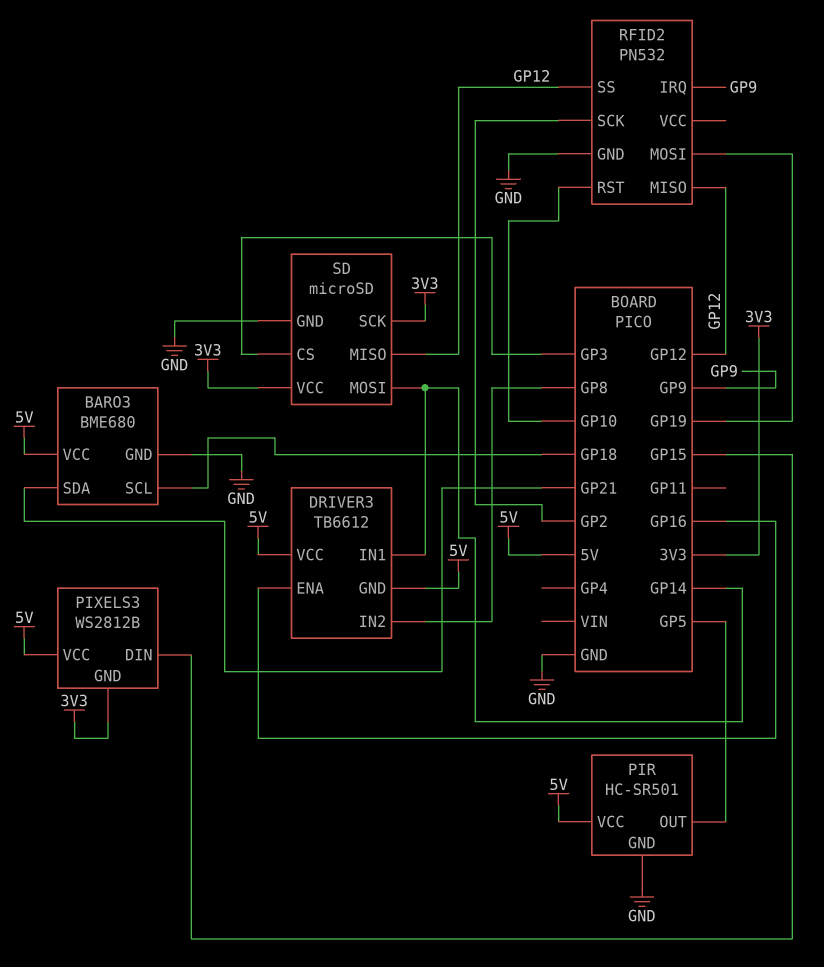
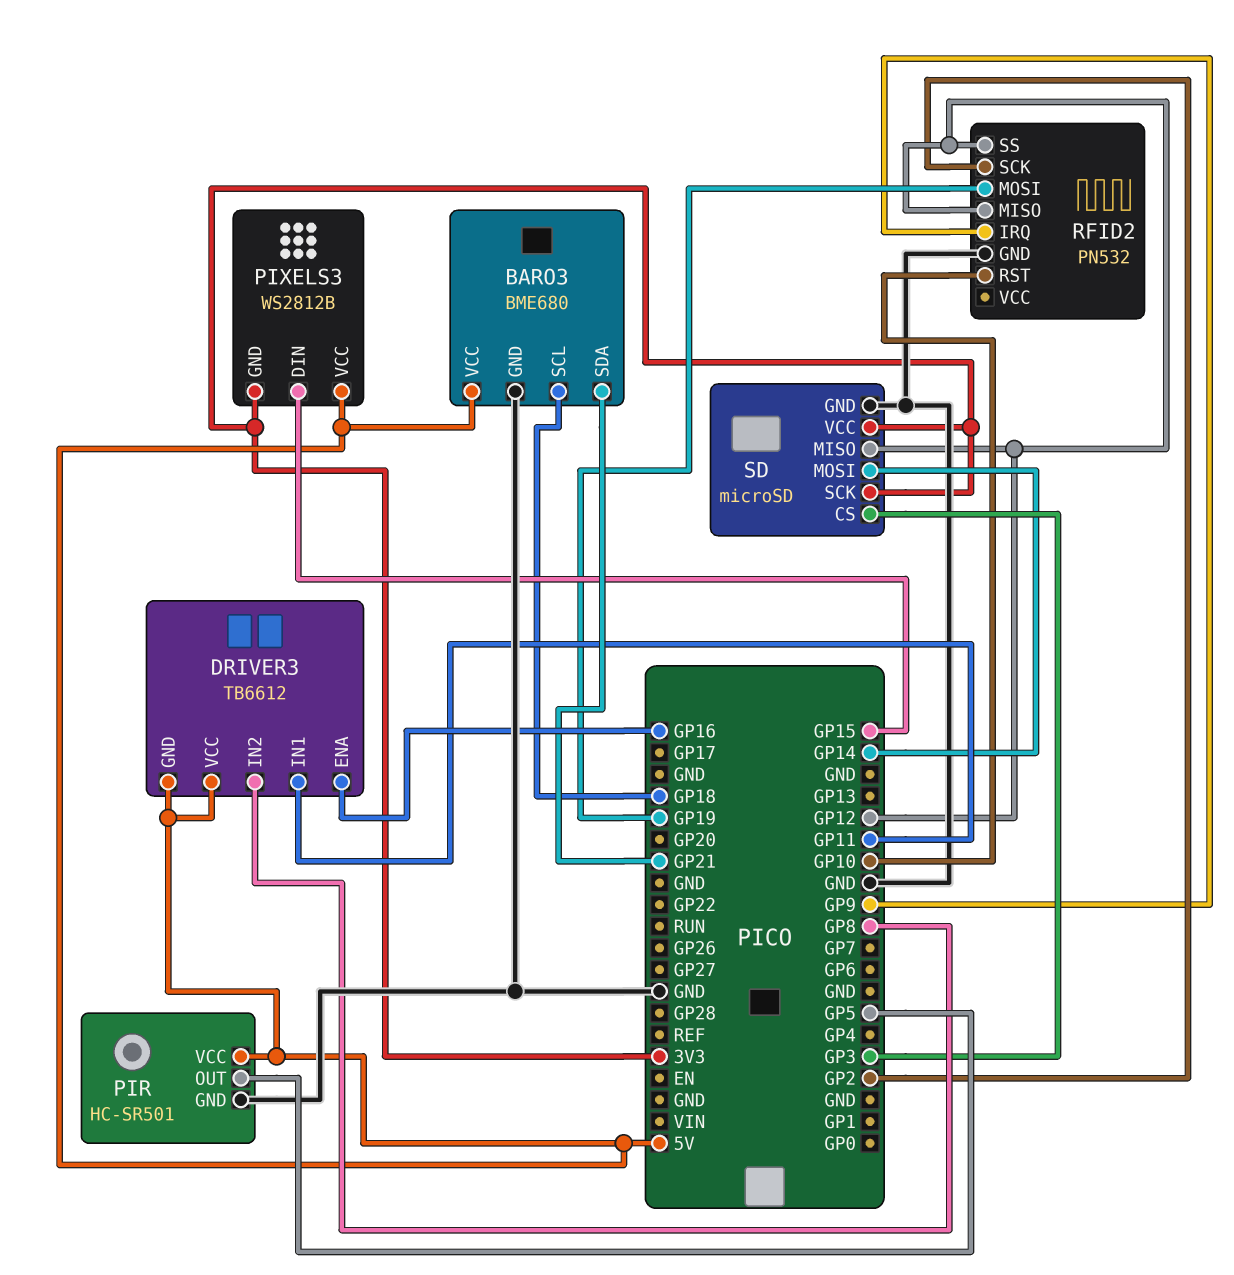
DRIVER3 pin IN1: GP14 -> GP11

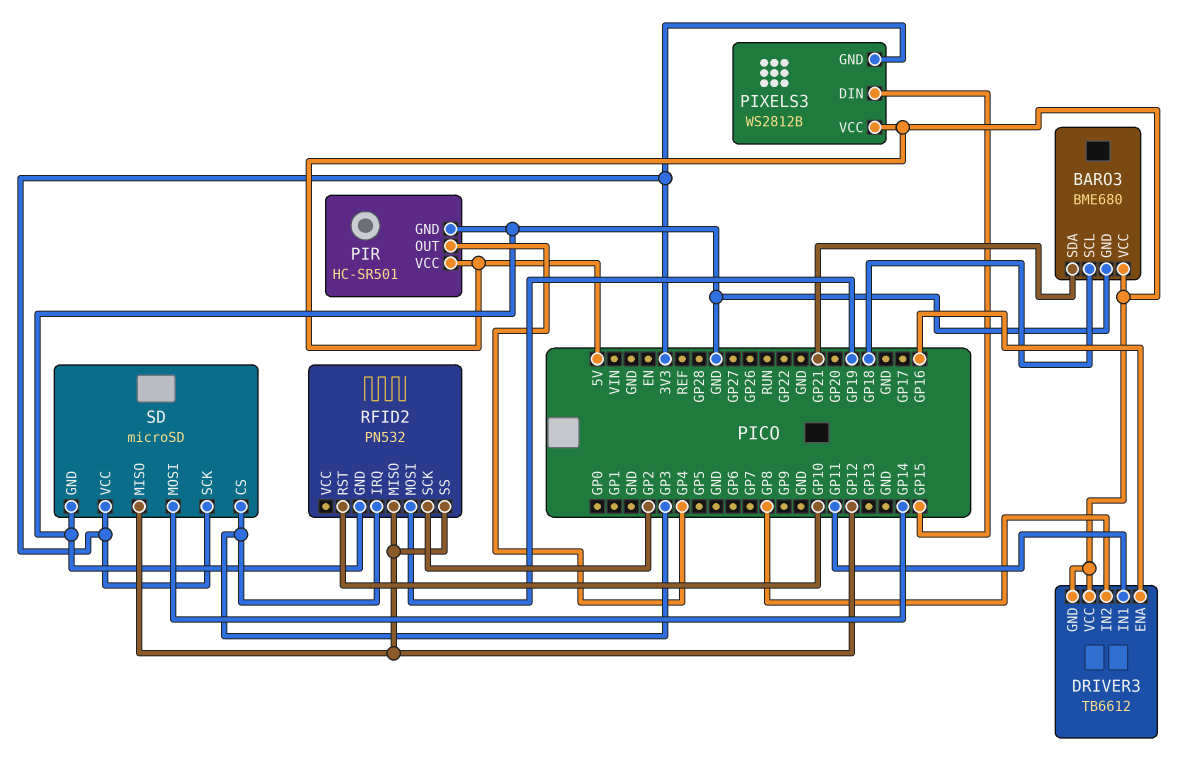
PIR pin OUT: GP5 -> GP4
RFID2 pin IRQ: GP9 -> GP3

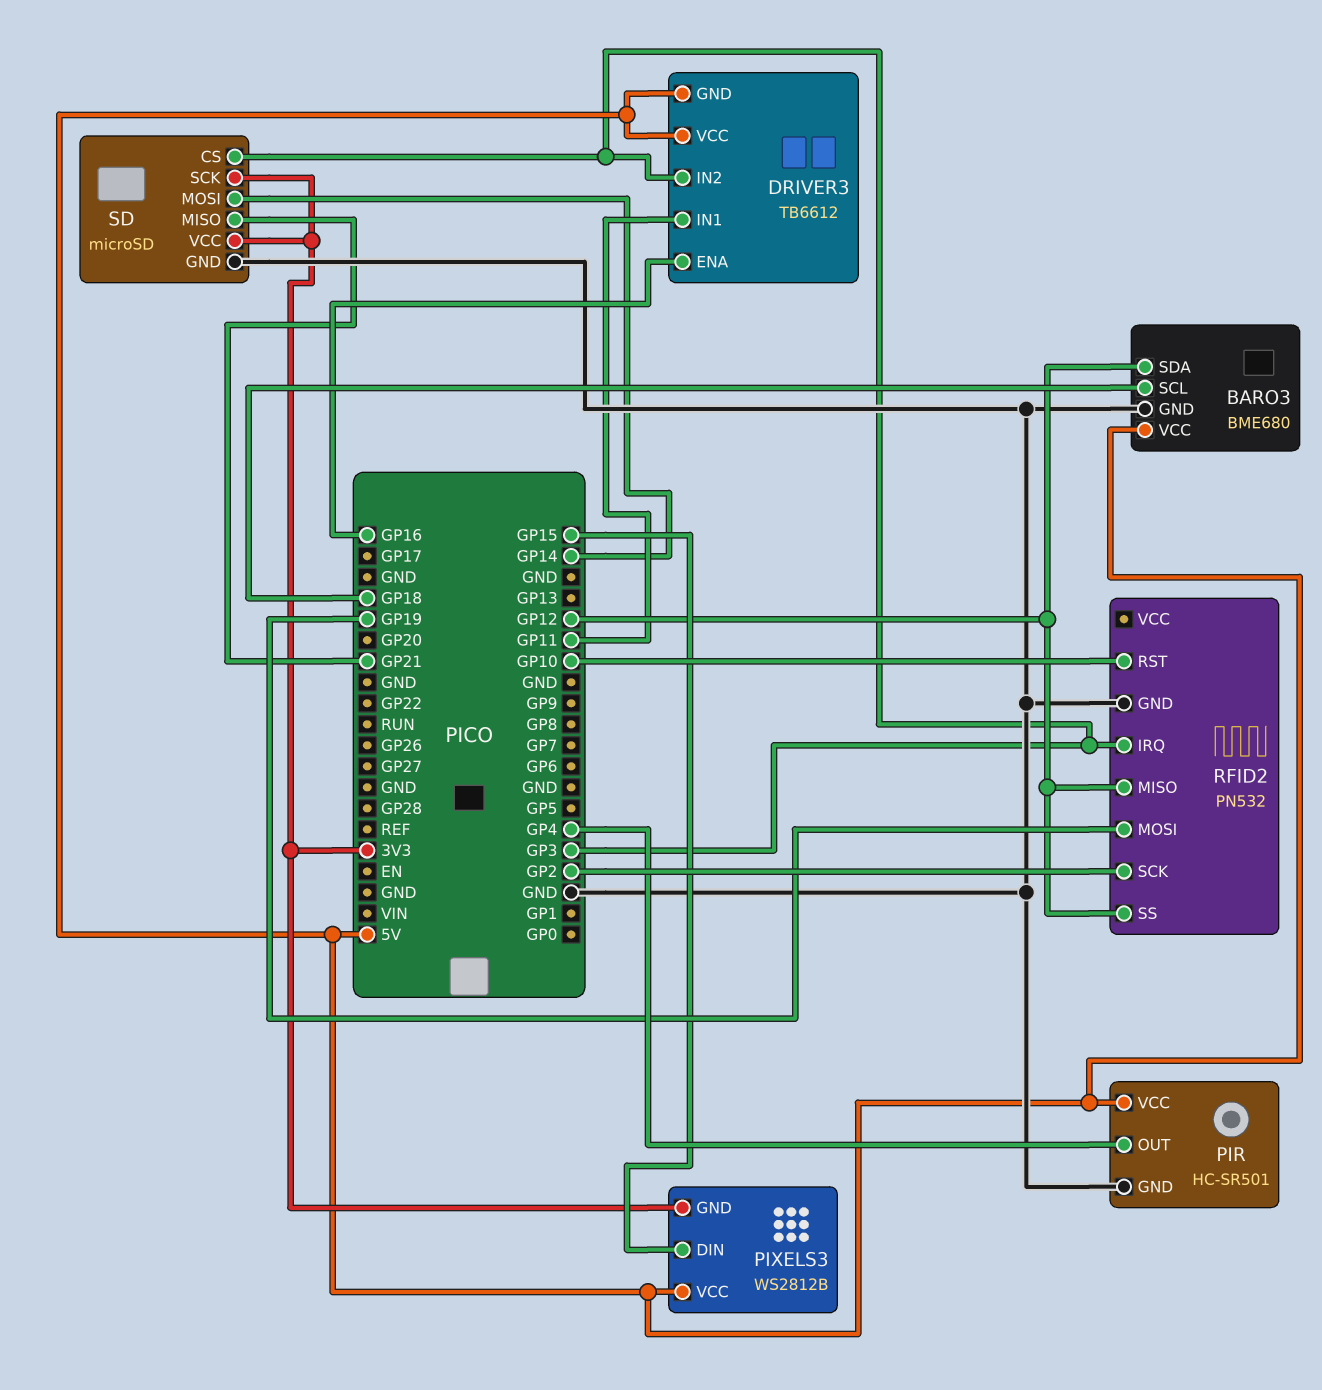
BARO3 pin SDA: GP21 -> GP12
DRIVER3 pin IN2: GP8 -> GP3
SD pin MISO: GP12 -> GP21

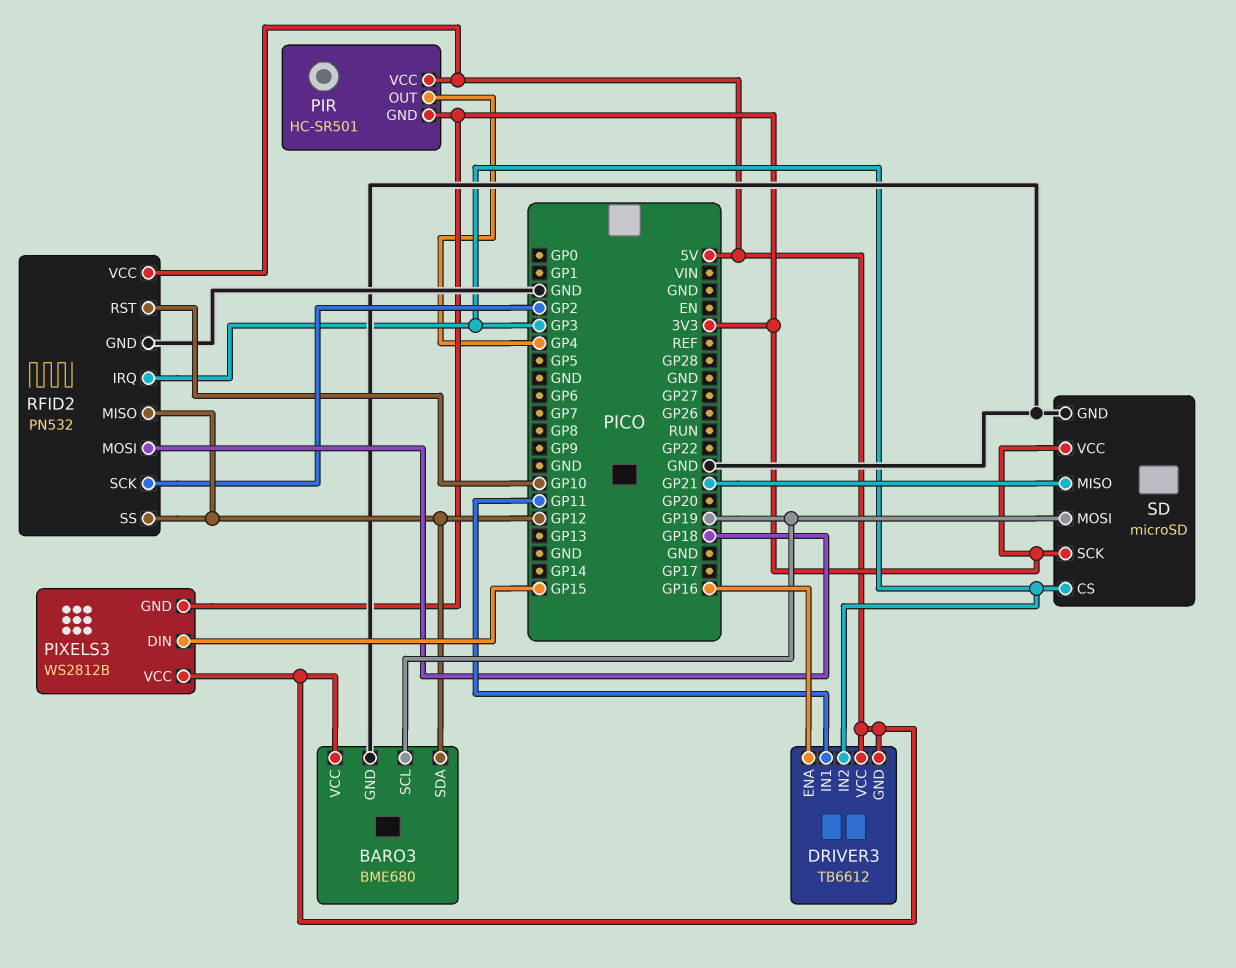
BARO3 pin SCL: GP18 -> GP19
PIR pin GND: GND -> 3V3
RFID2 pin MOSI: GP19 -> GP18
RFID2 pin VCC: none -> 5V
SD pin MOSI: GP14 -> GP19

